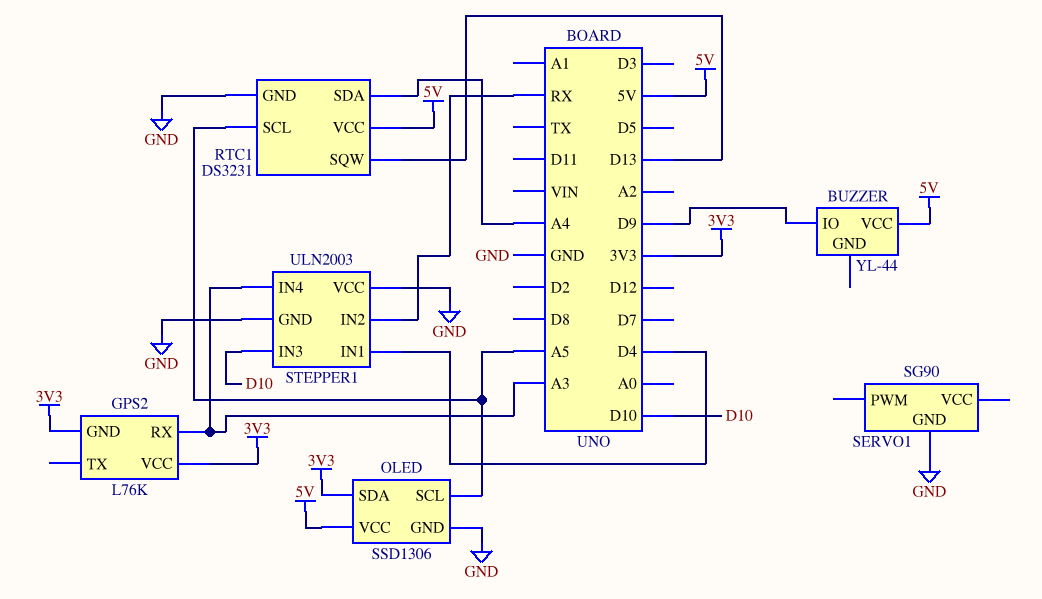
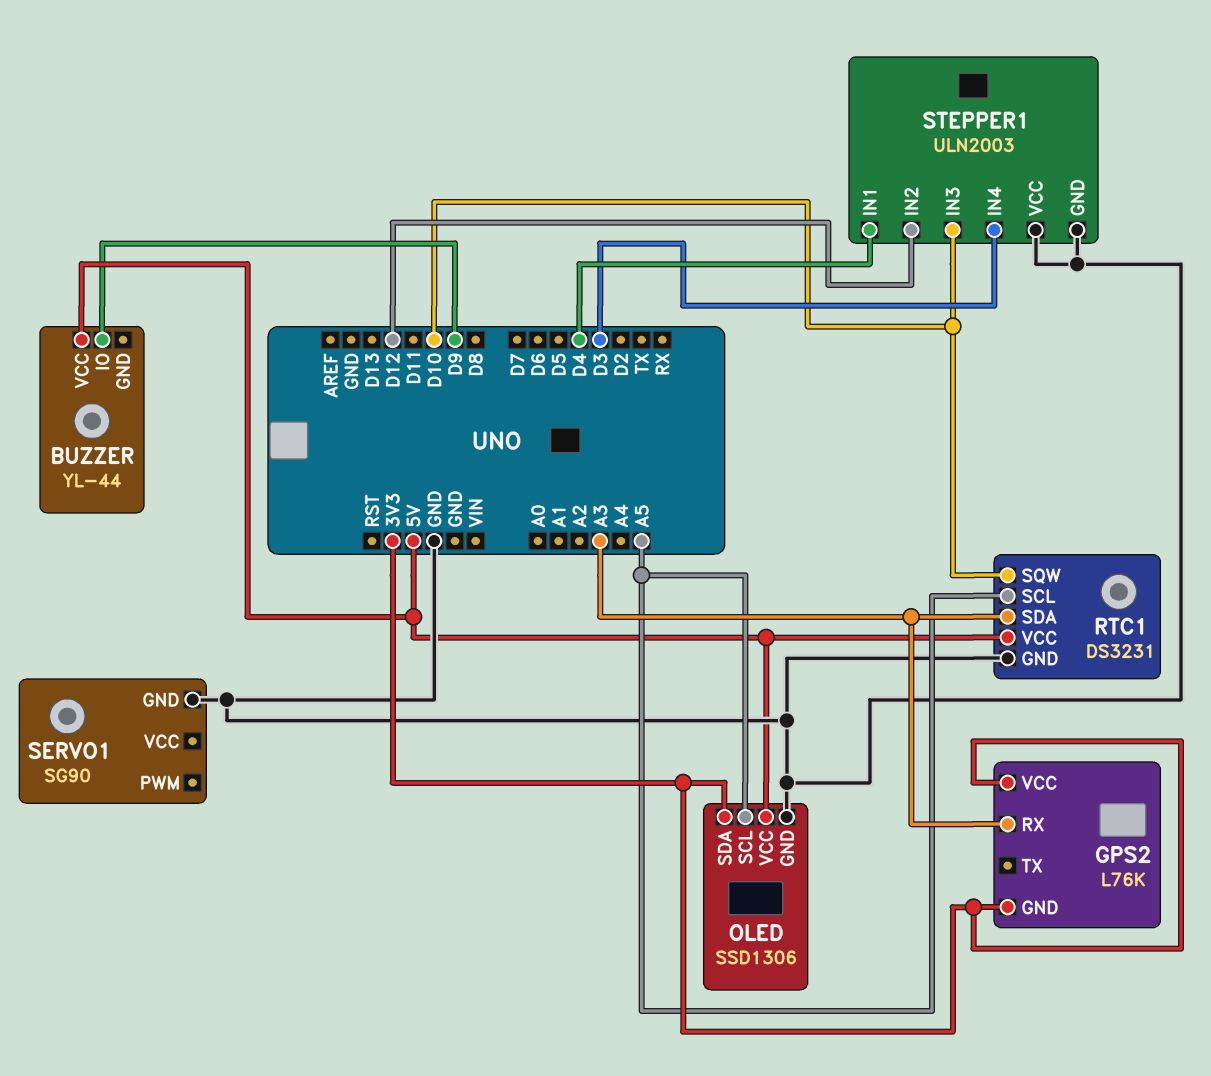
RTC1 pin SDA: A4 -> A3
RTC1 pin SQW: D13 -> D10
STEPPER1 pin IN2: RX -> D12
STEPPER1 pin IN4: A3 -> D3

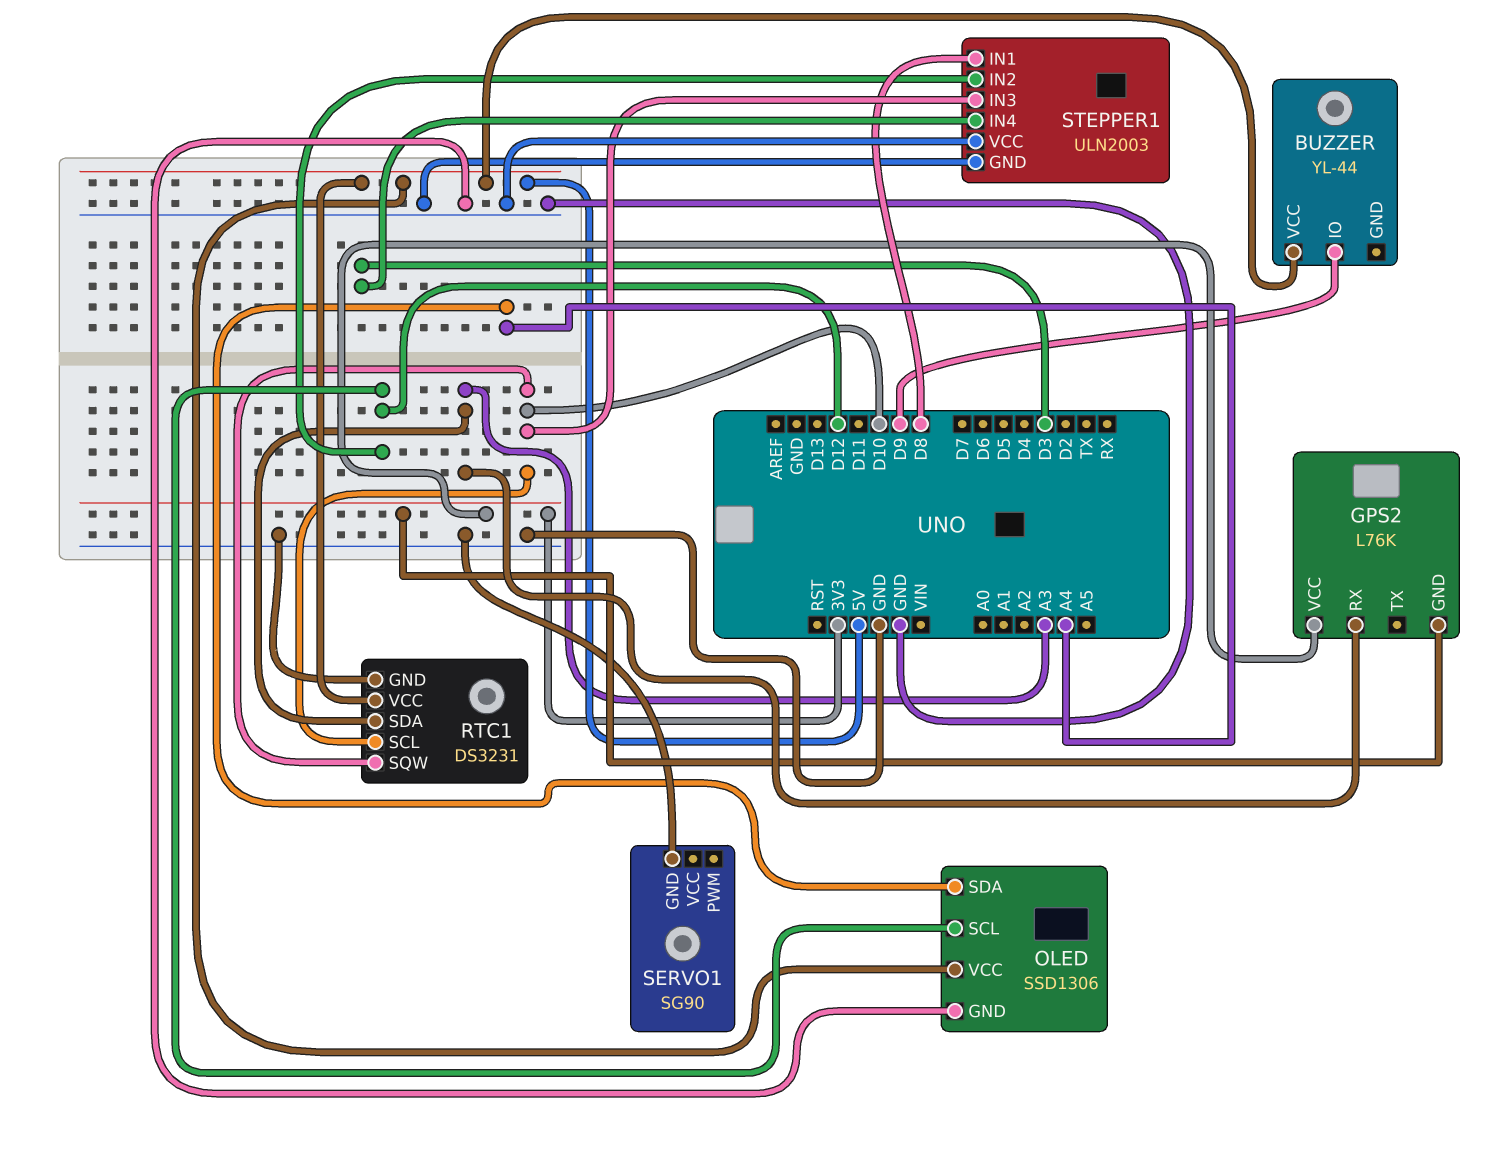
OLED pin SCL: A5 -> D12
OLED pin SDA: 3V3 -> A4
RTC1 pin SCL: A5 -> D10
STEPPER1 pin IN1: D4 -> D8

